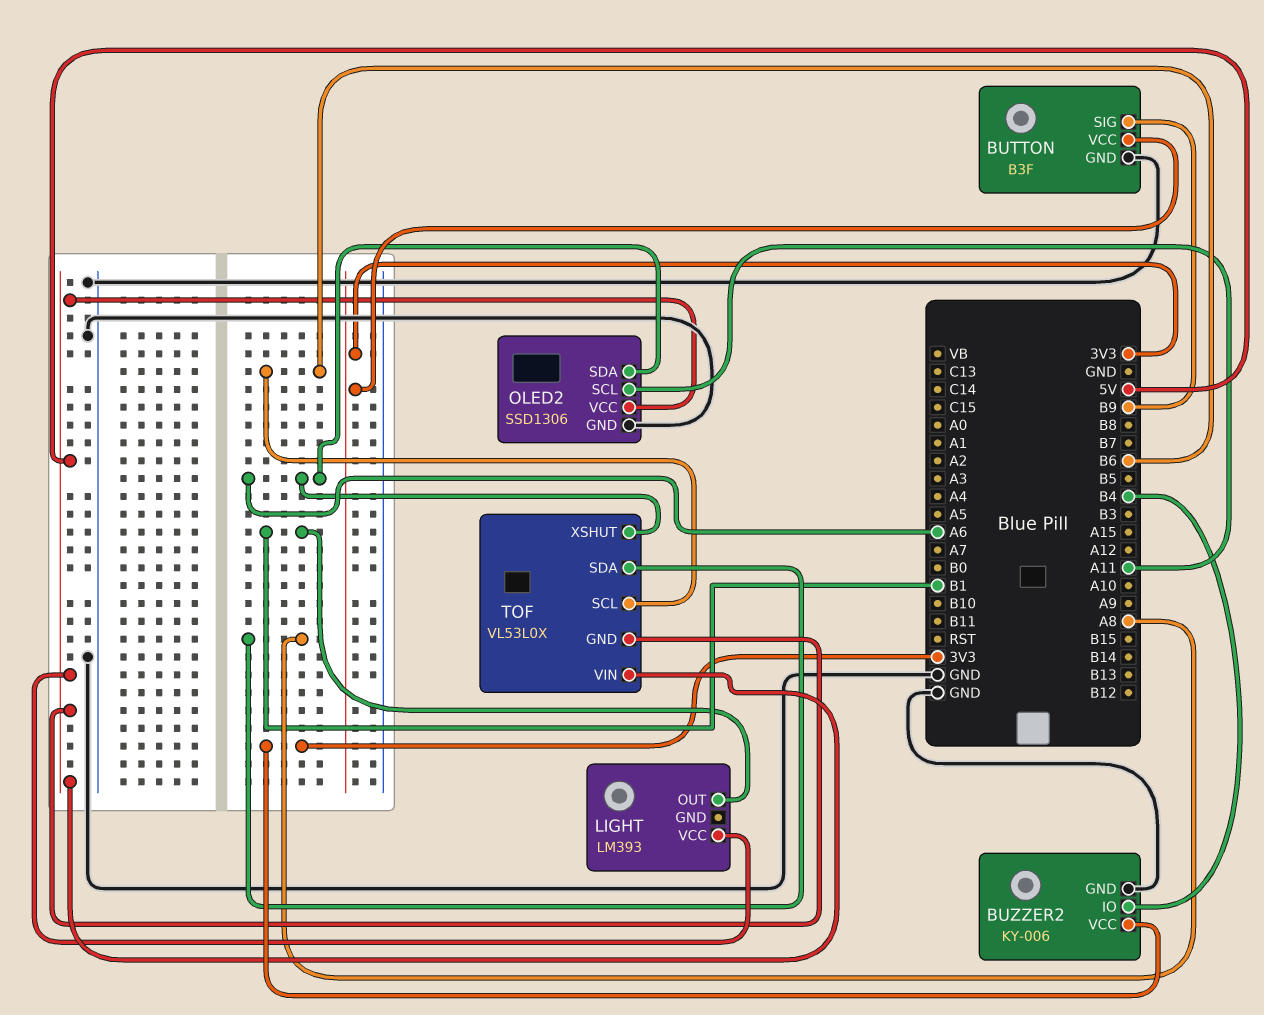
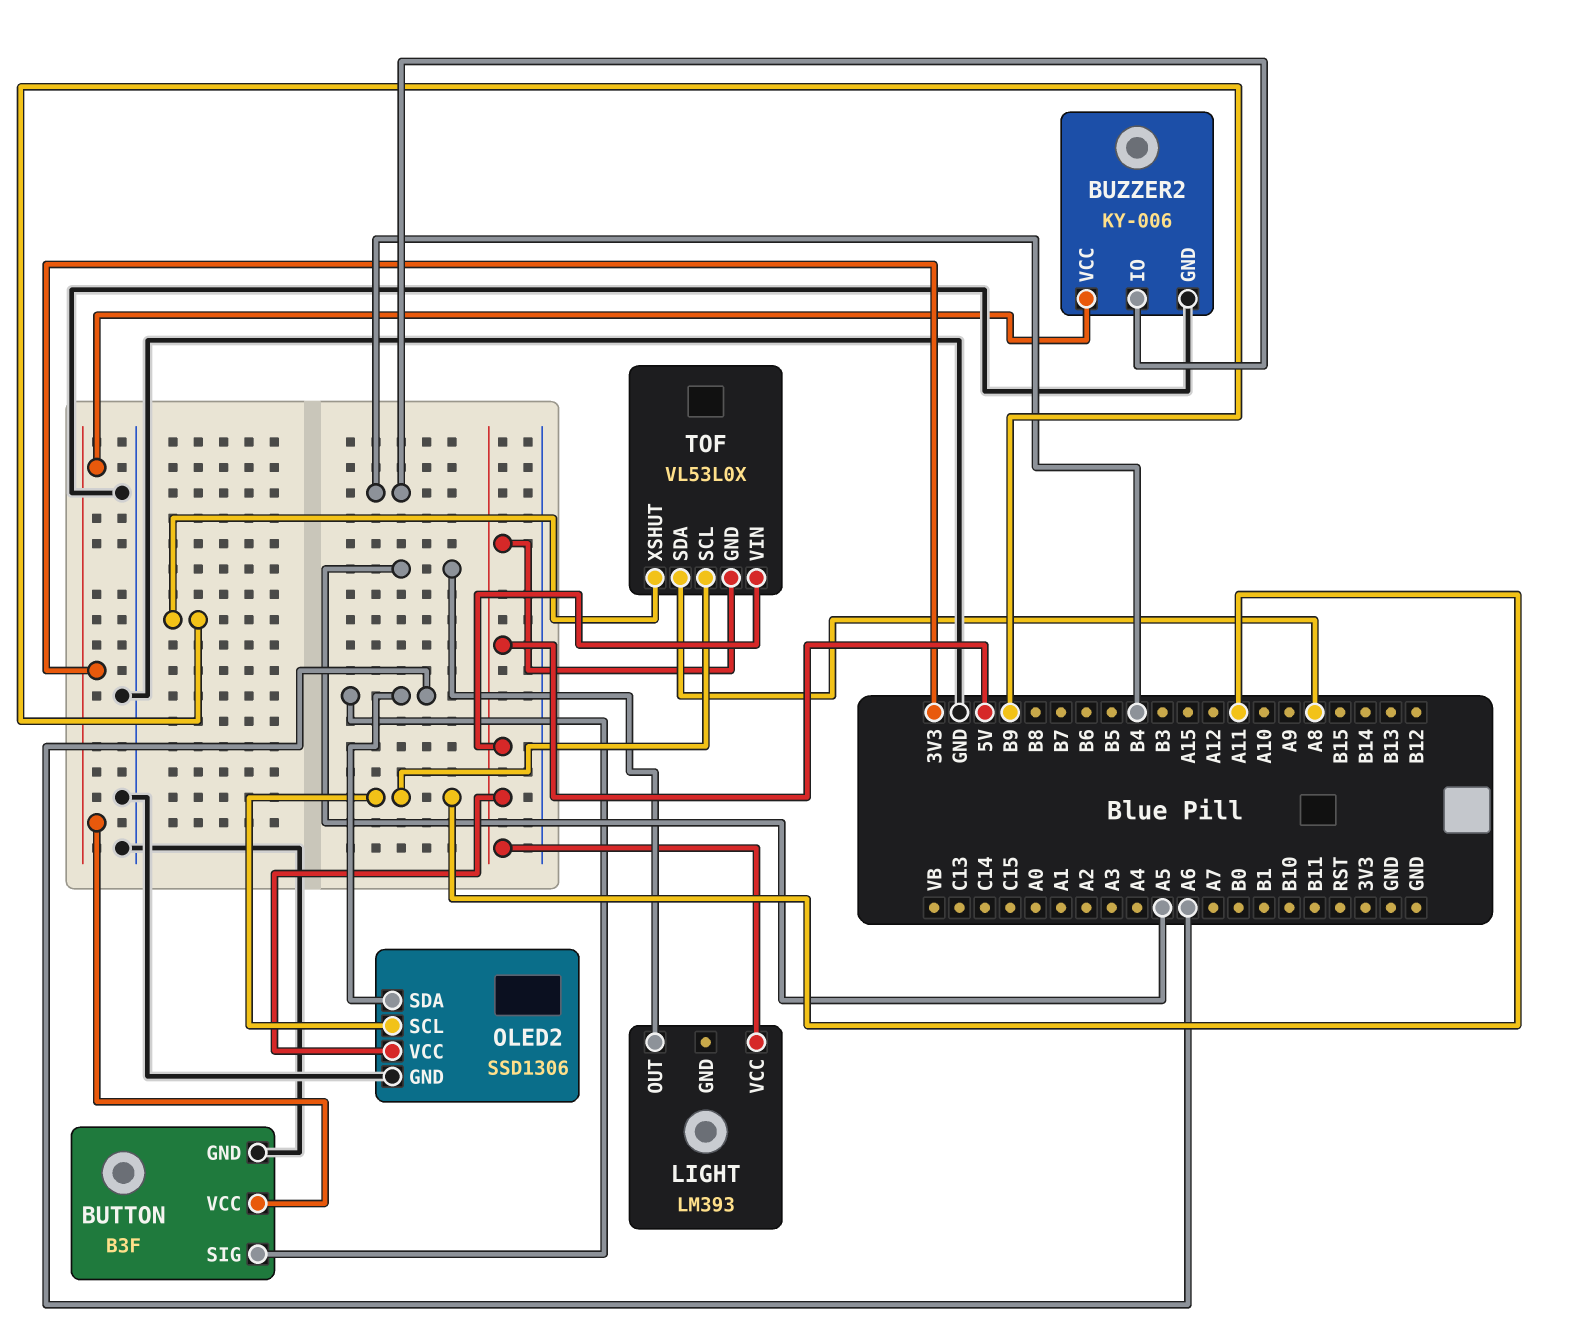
BUTTON pin SIG: B9 -> A6
LIGHT pin OUT: B1 -> A5
TOF pin SCL: B6 -> A11
TOF pin XSHUT: A6 -> B9

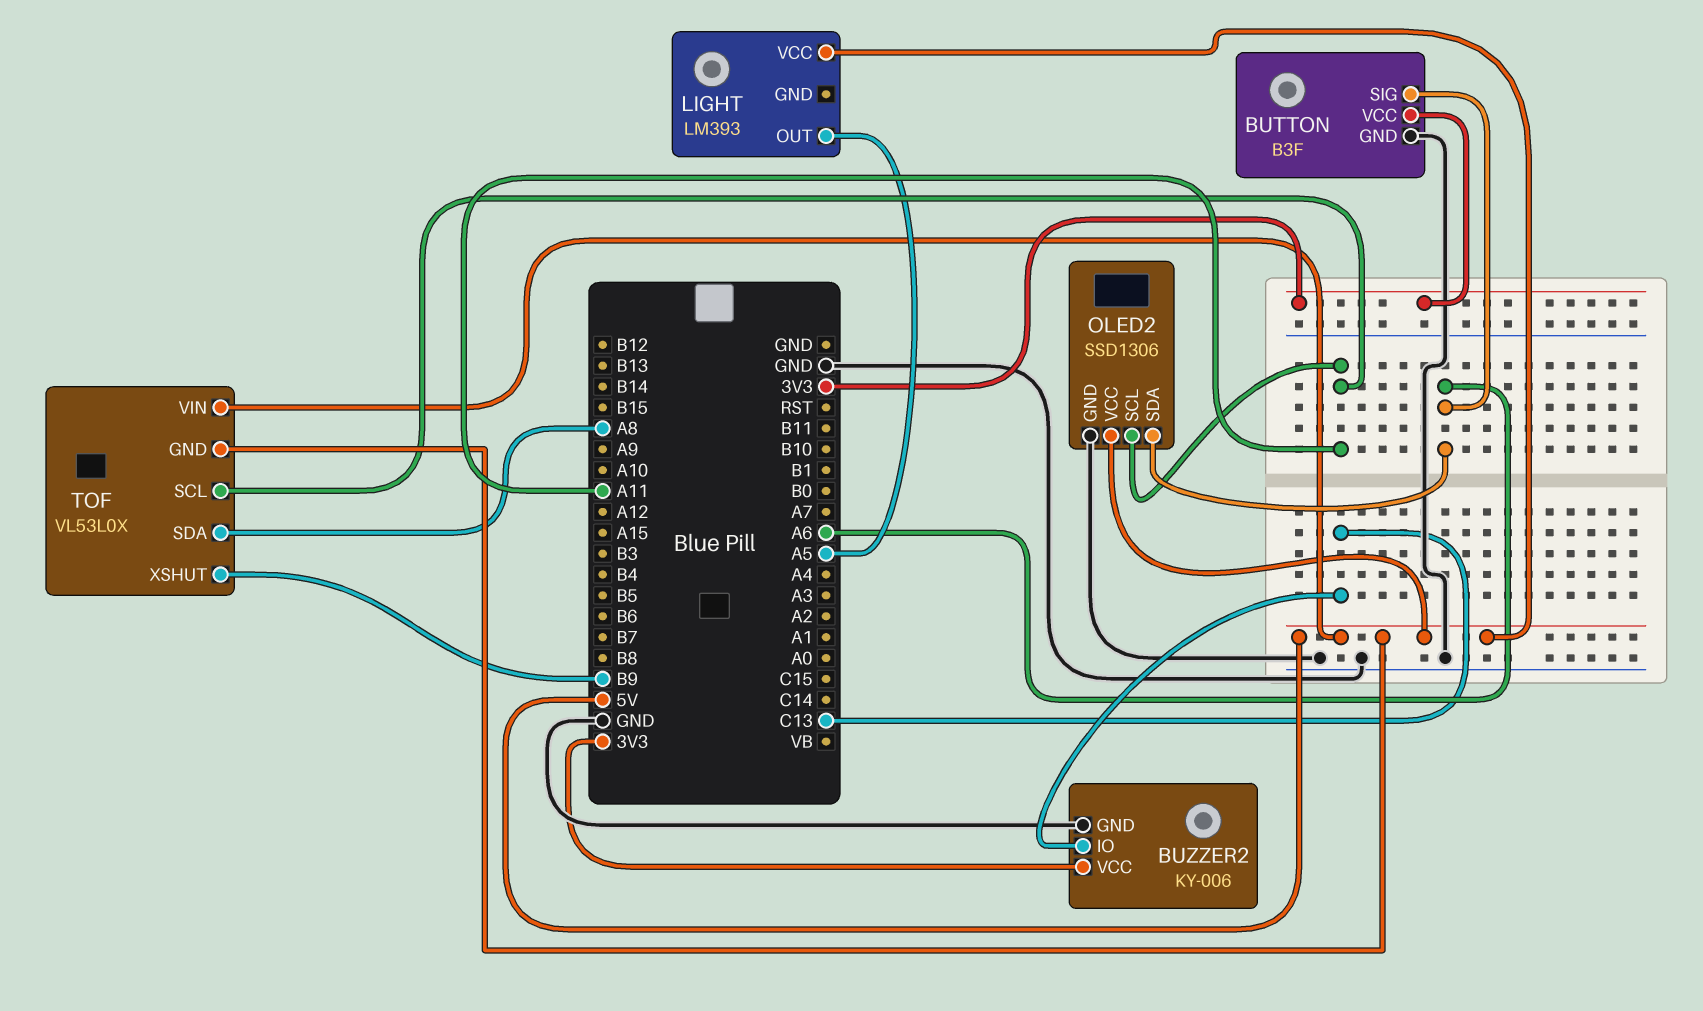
BUZZER2 pin IO: B4 -> C13

